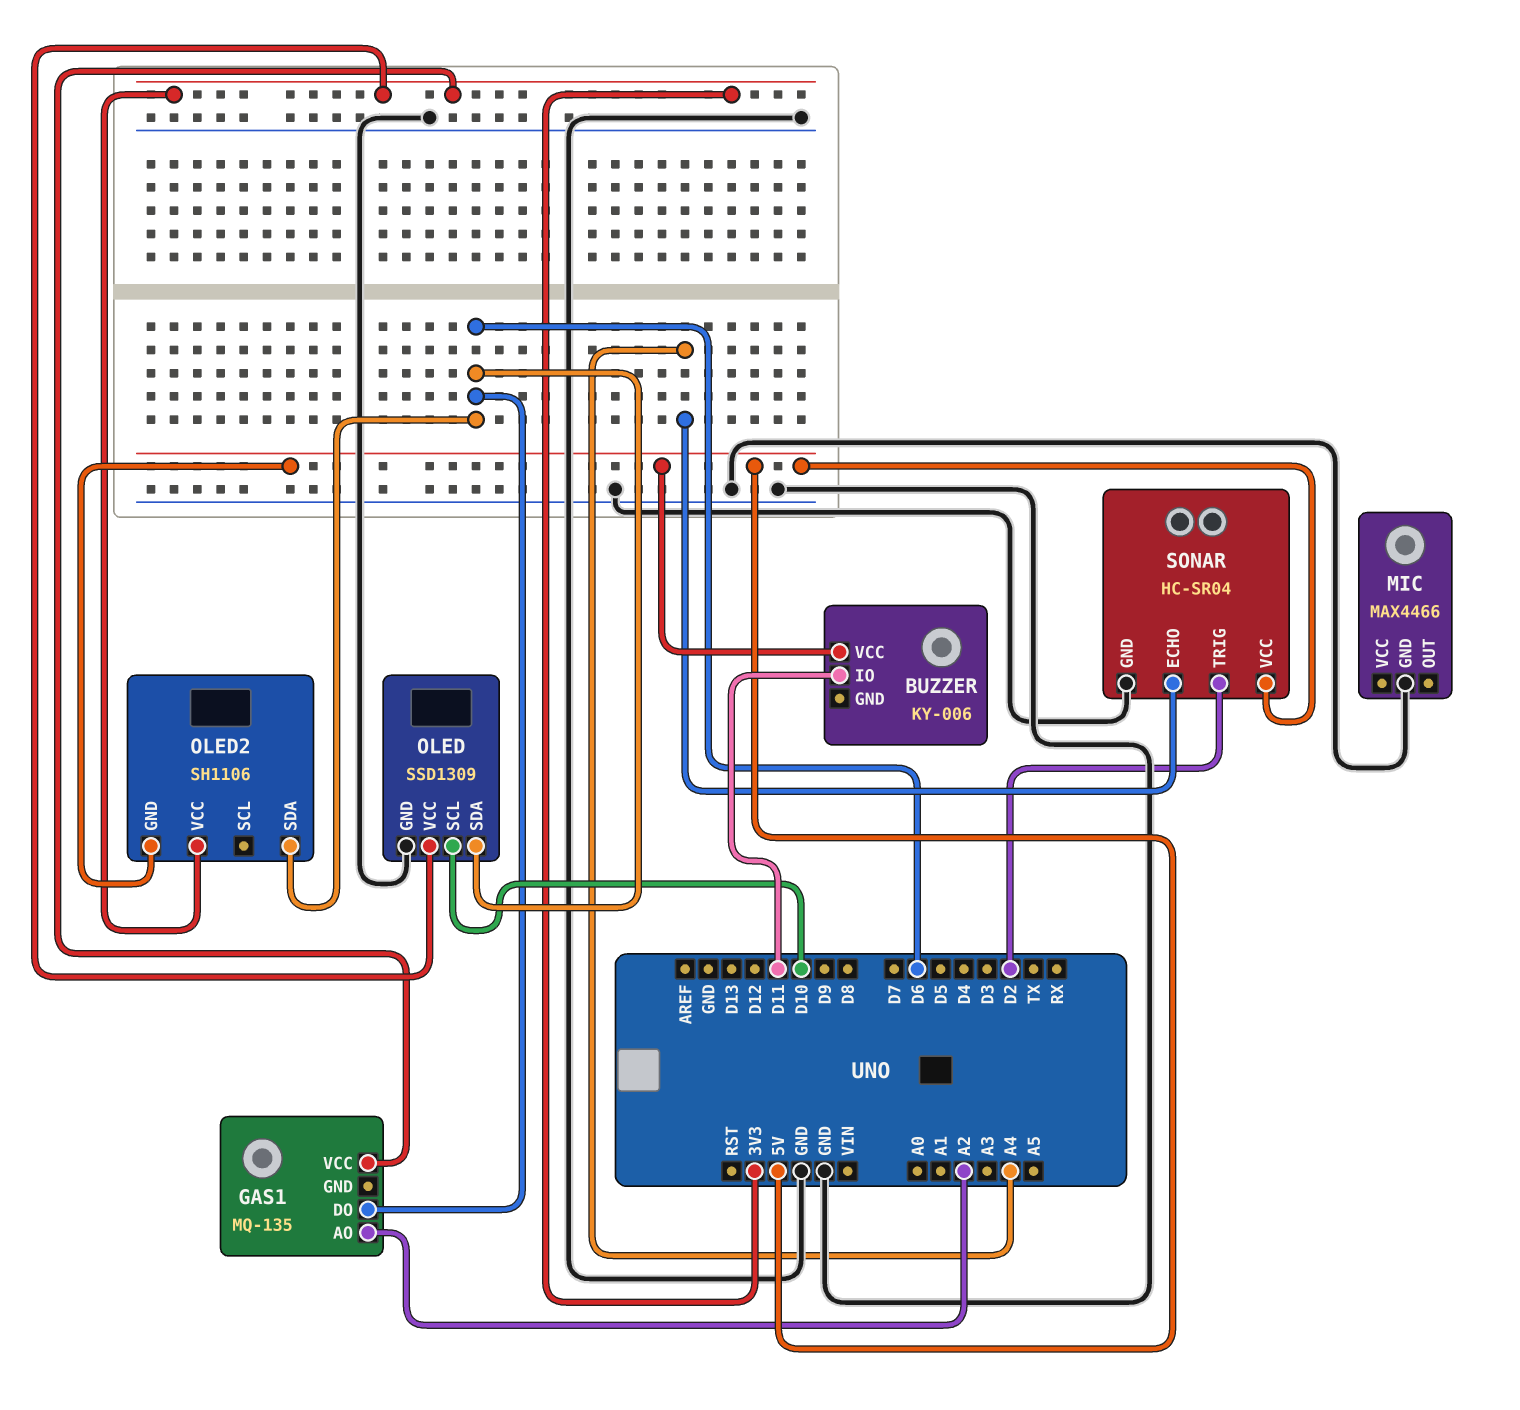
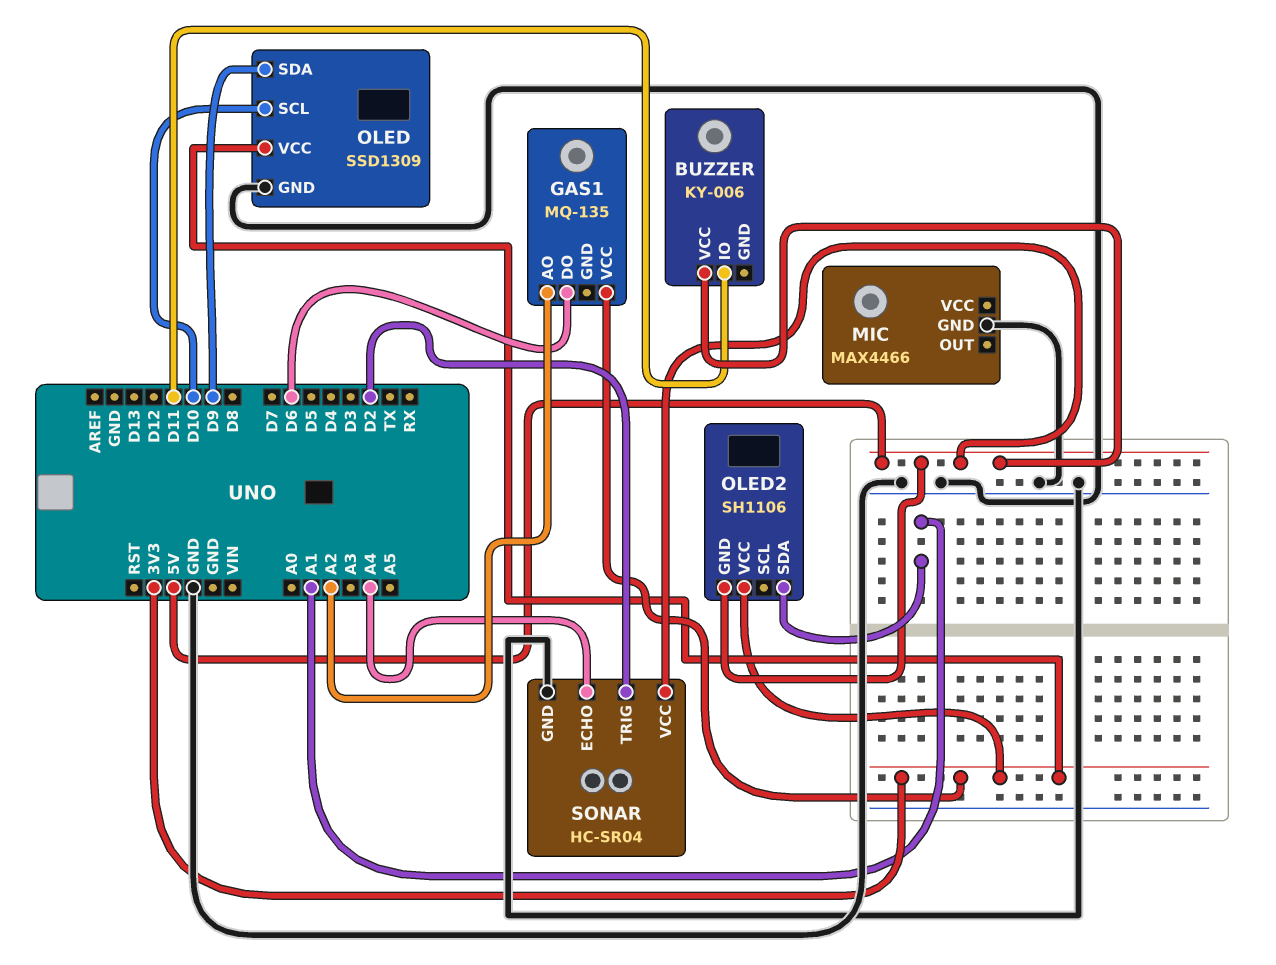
OLED pin SDA: D6 -> D9
OLED2 pin SDA: D6 -> A1

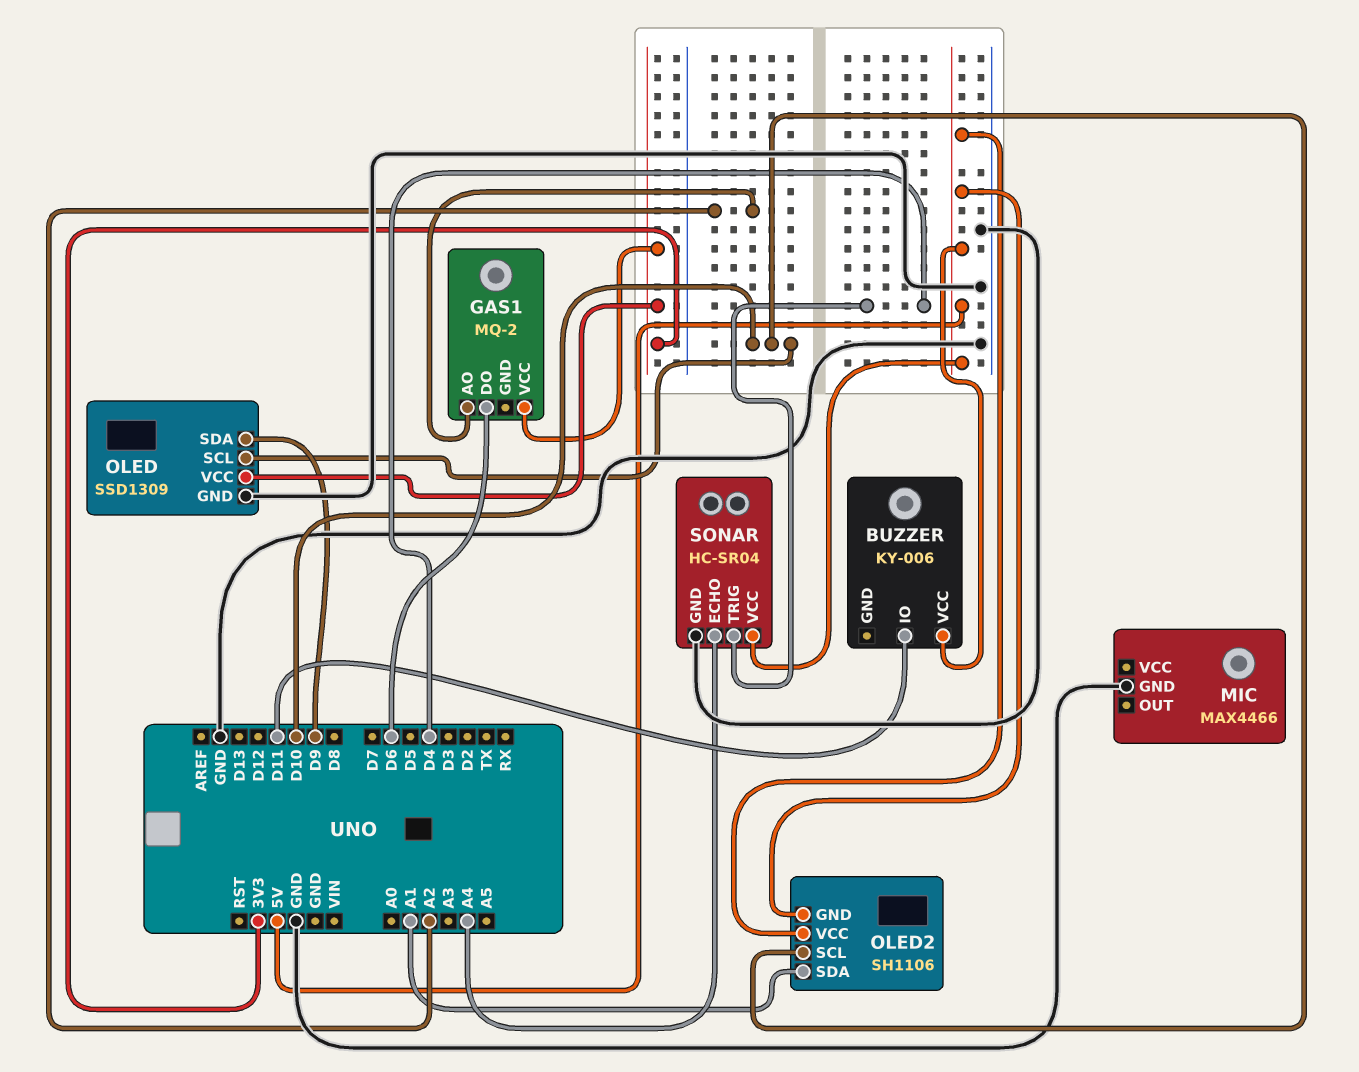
GAS1: MQ-135 -> MQ-2
OLED2 pin SCL: none -> D10
OLED2 pin VCC: 3V3 -> 5V
SONAR pin TRIG: D2 -> D4

